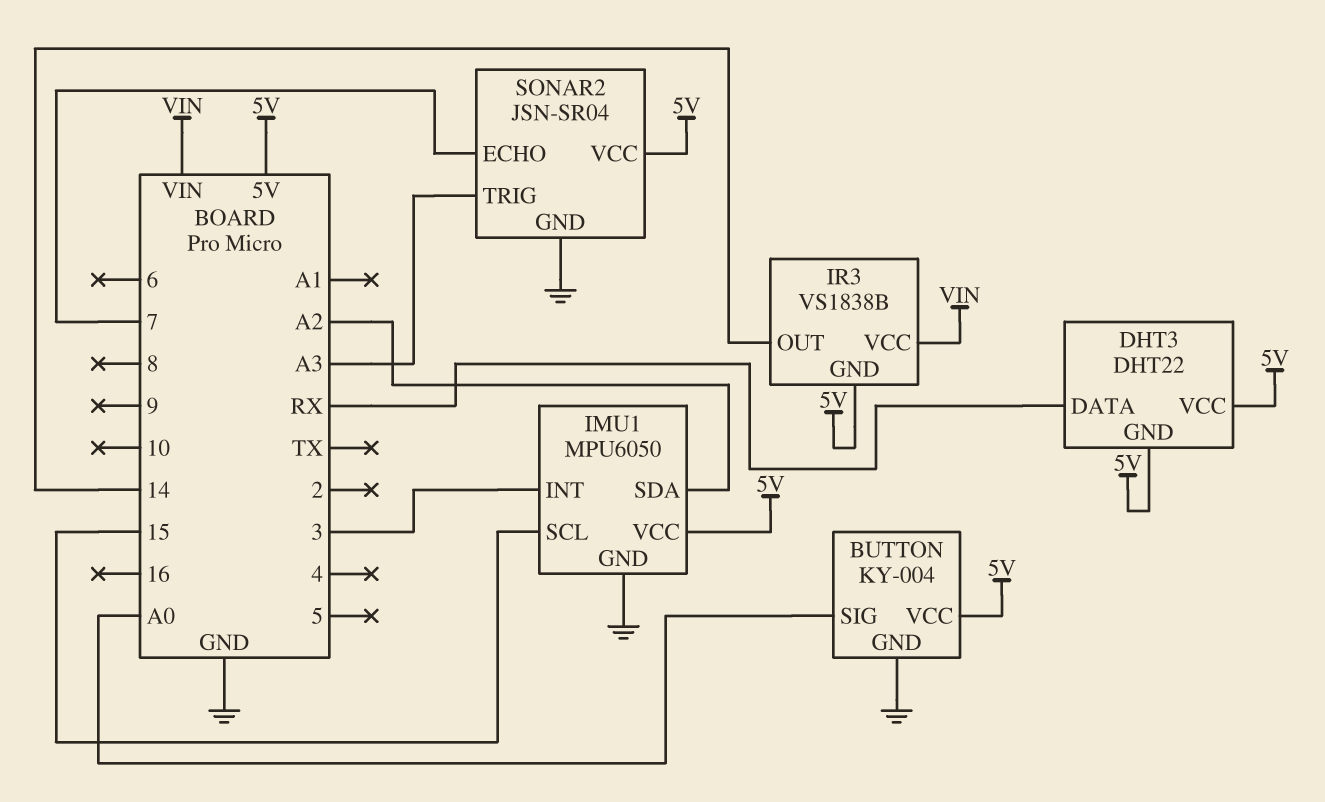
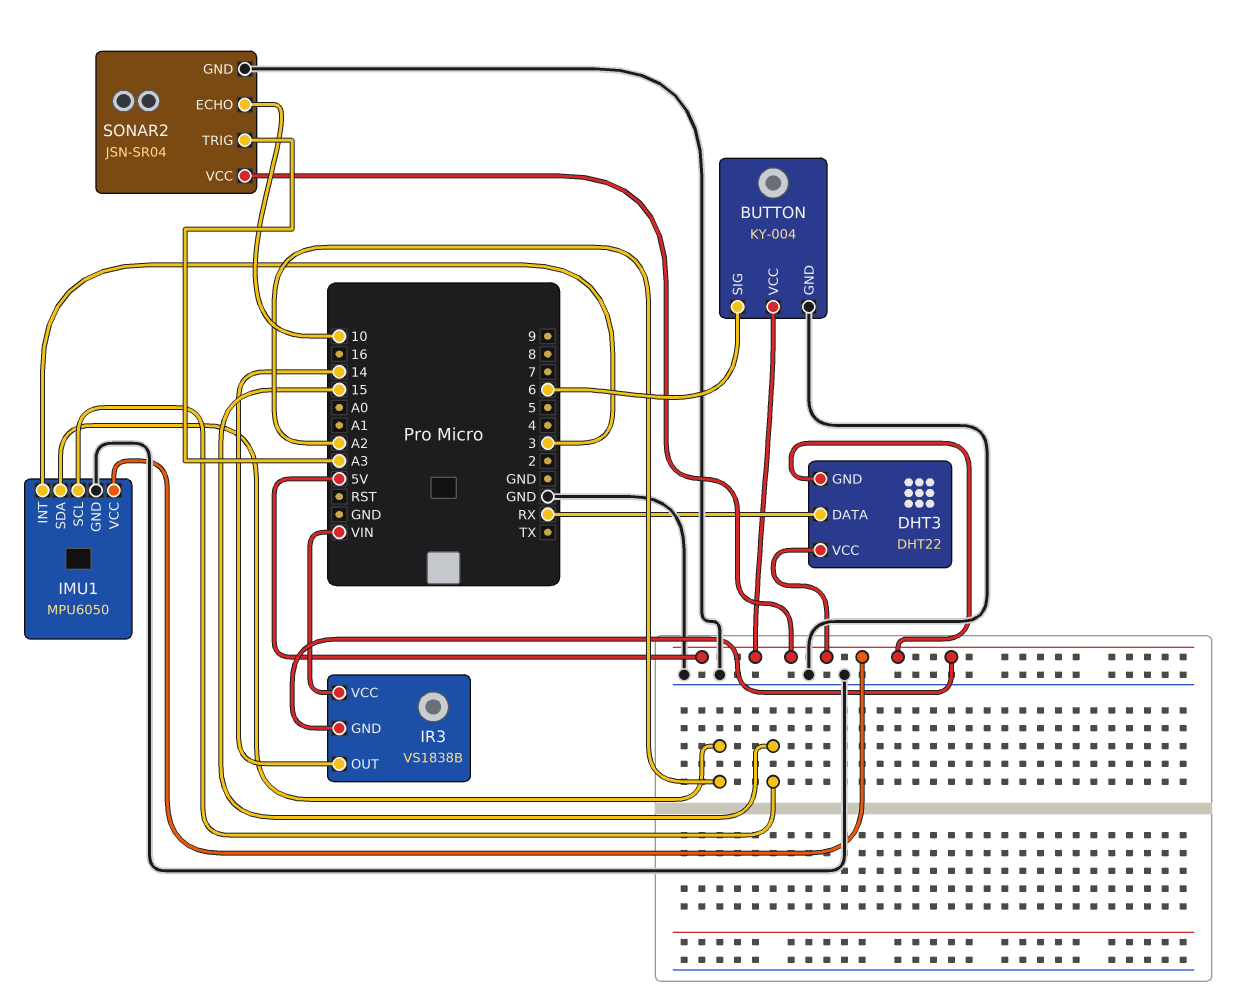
BUTTON pin SIG: A0 -> 6
SONAR2 pin ECHO: 7 -> 10

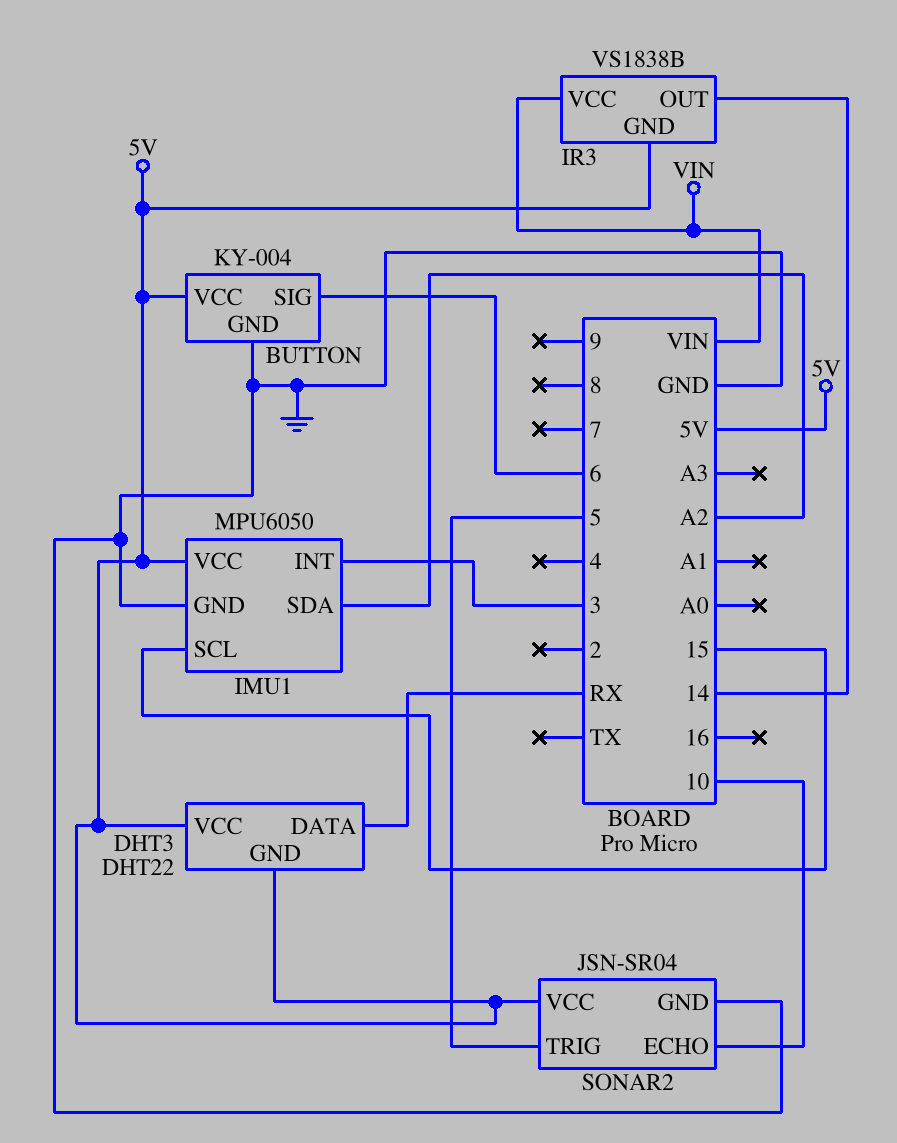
SONAR2 pin TRIG: A3 -> 5

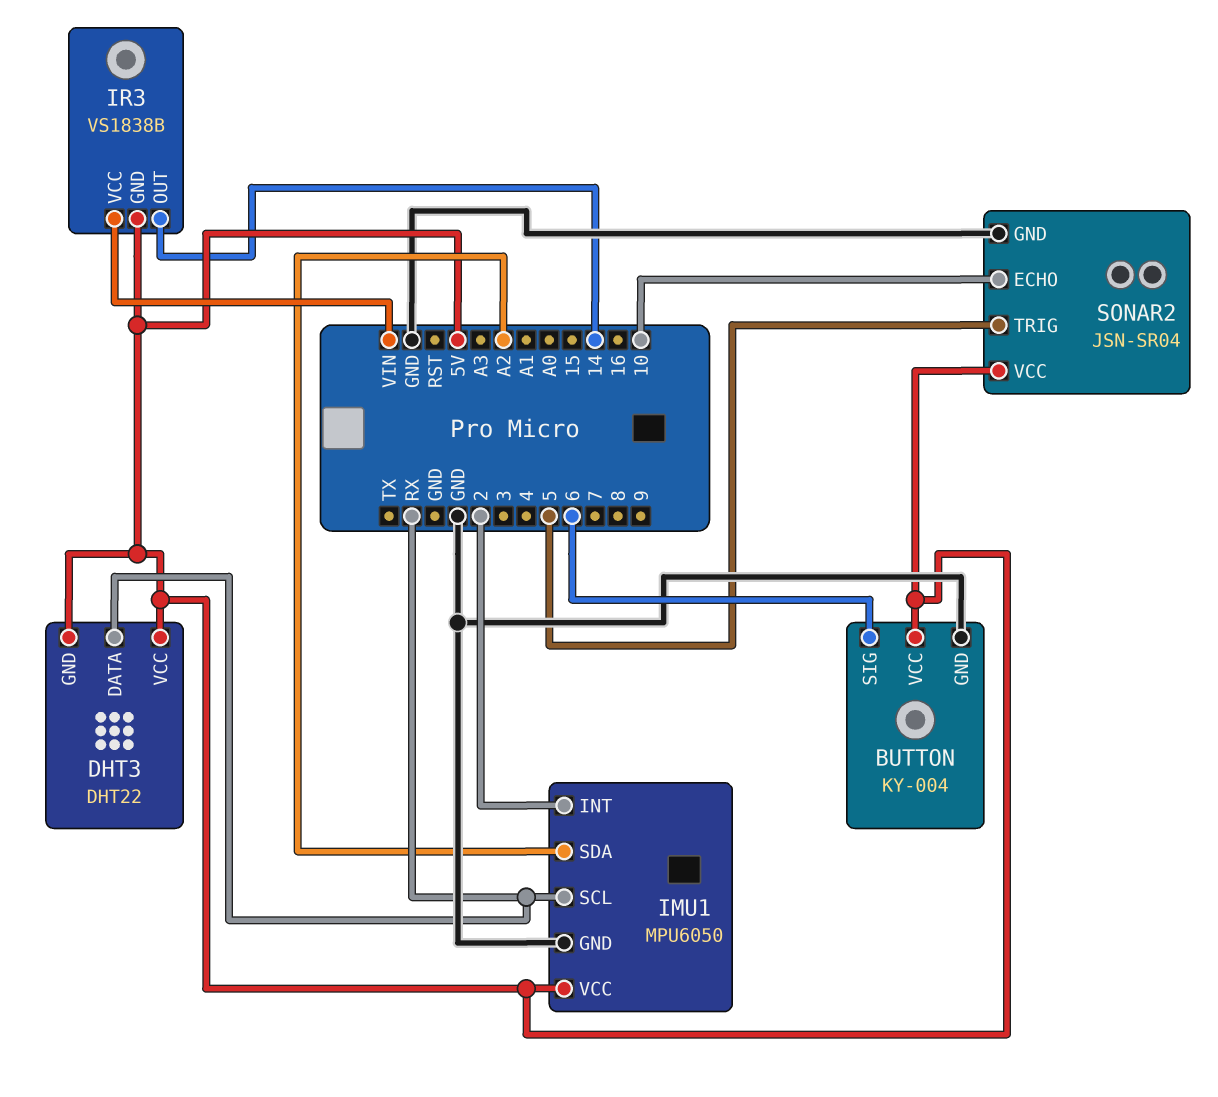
IMU1 pin INT: 3 -> 2
IMU1 pin SCL: 15 -> RX

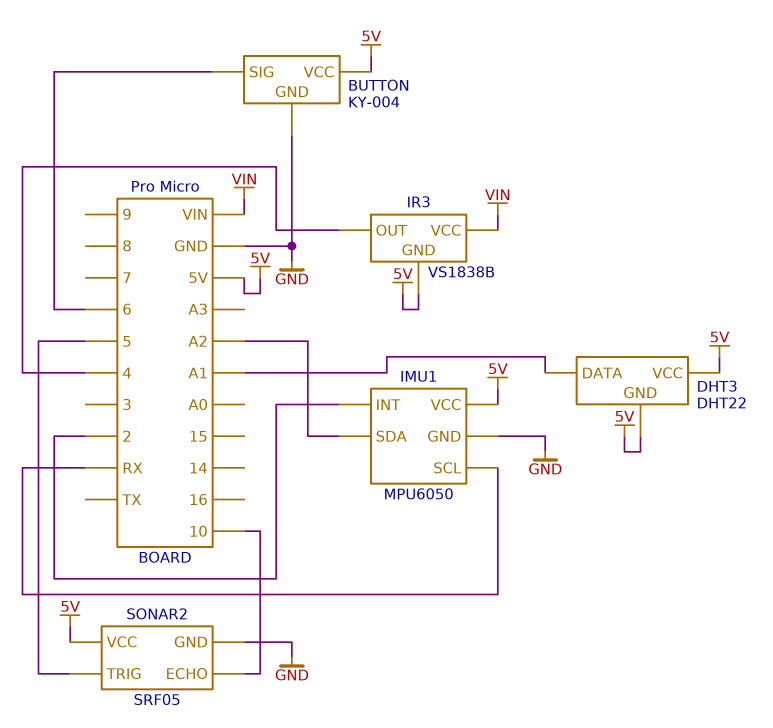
DHT3 pin DATA: RX -> A1
IR3 pin OUT: 14 -> 4
SONAR2: JSN-SR04 -> SRF05

